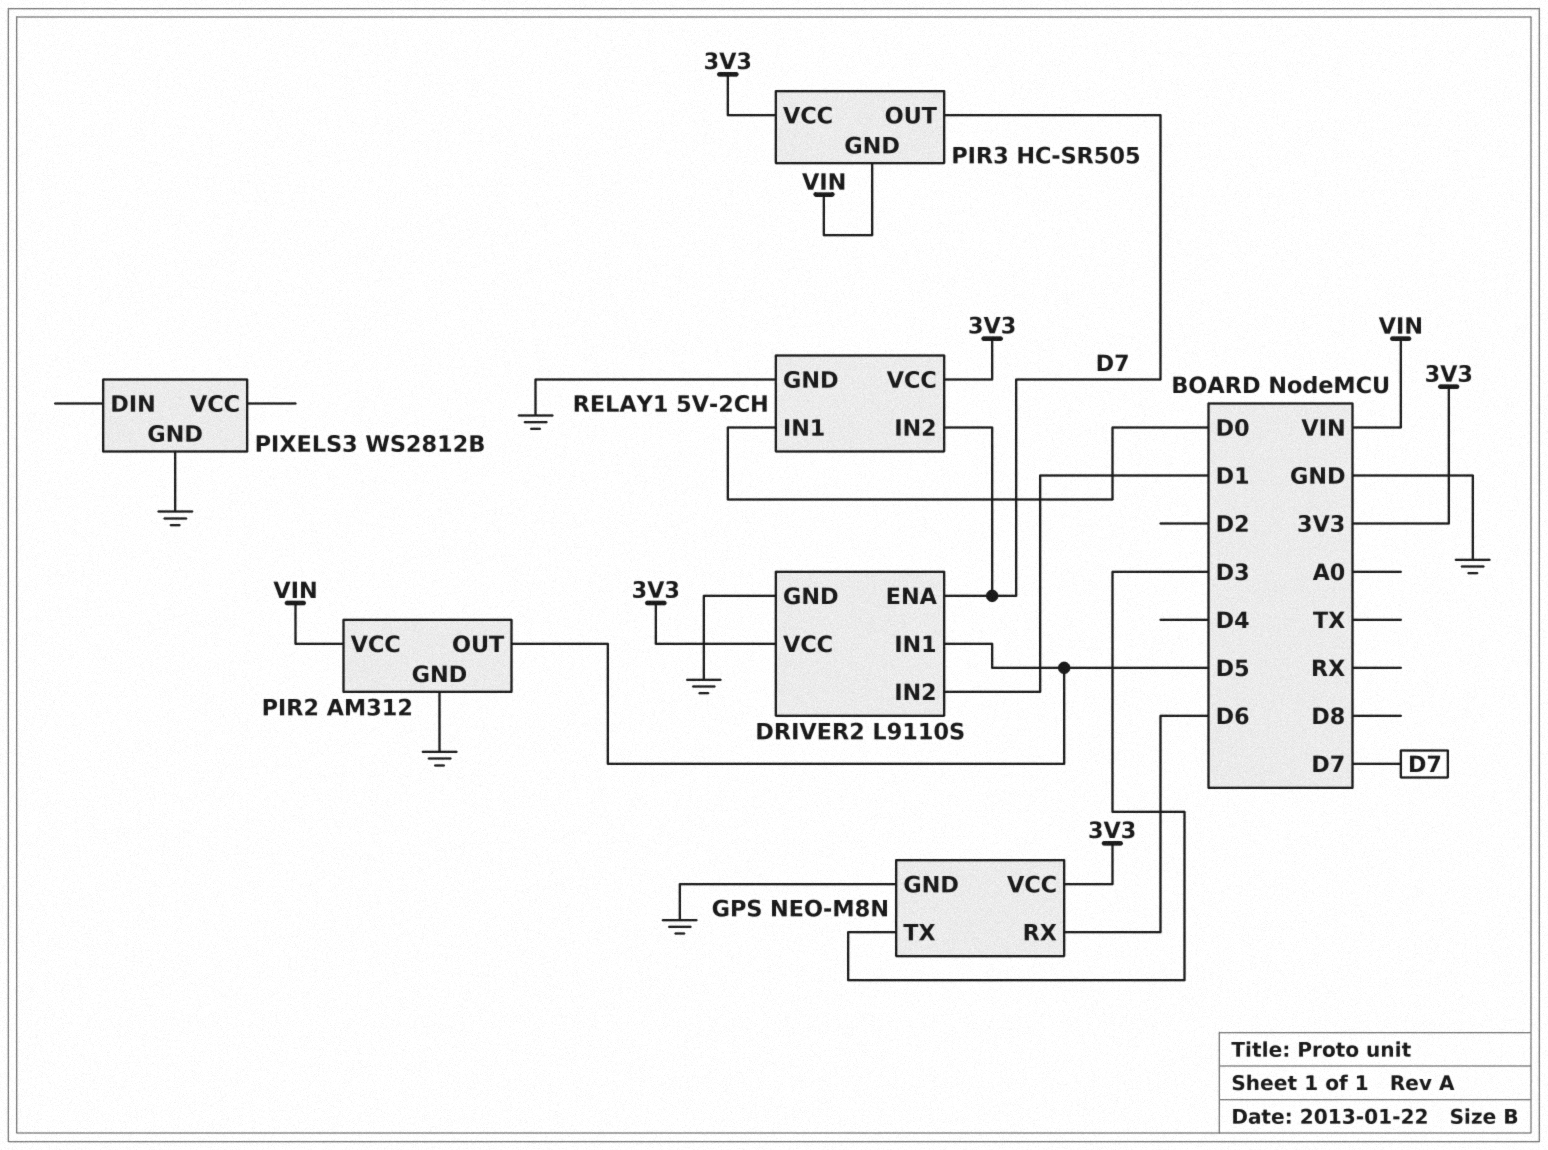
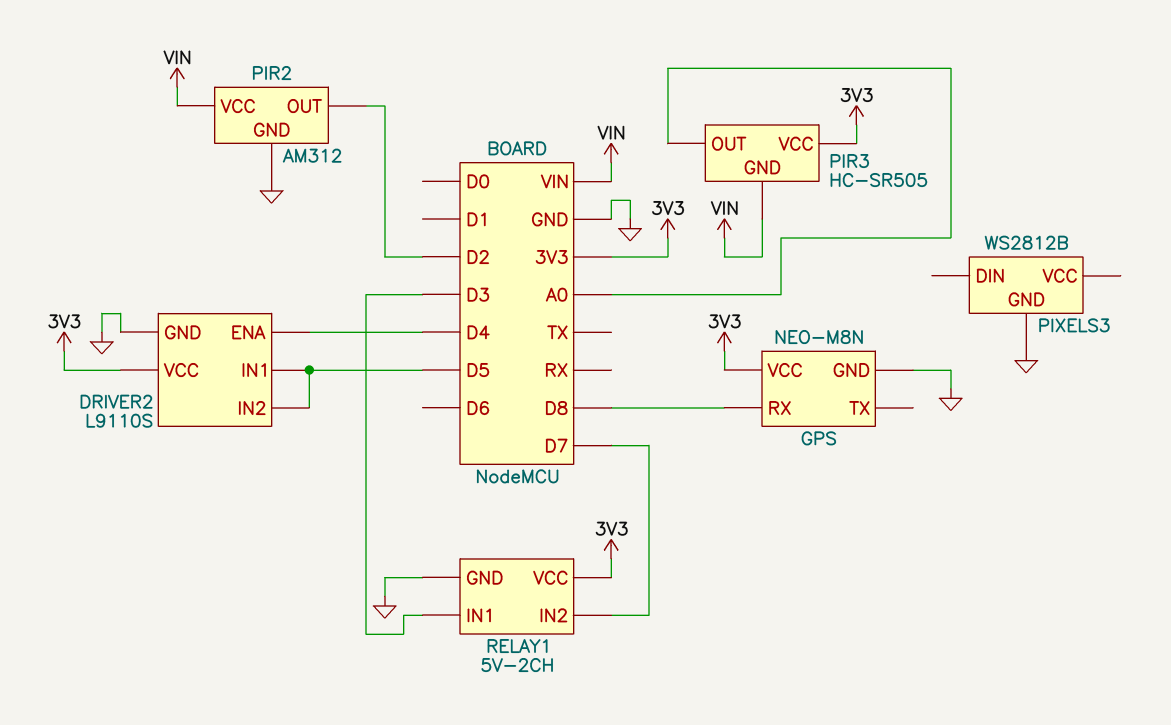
DRIVER2 pin ENA: D7 -> D4
DRIVER2 pin IN2: D1 -> D5
GPS pin RX: D6 -> D8
GPS pin TX: D3 -> none
PIR2 pin OUT: D5 -> D2
PIR3 pin OUT: D7 -> A0
RELAY1 pin IN1: D0 -> D3

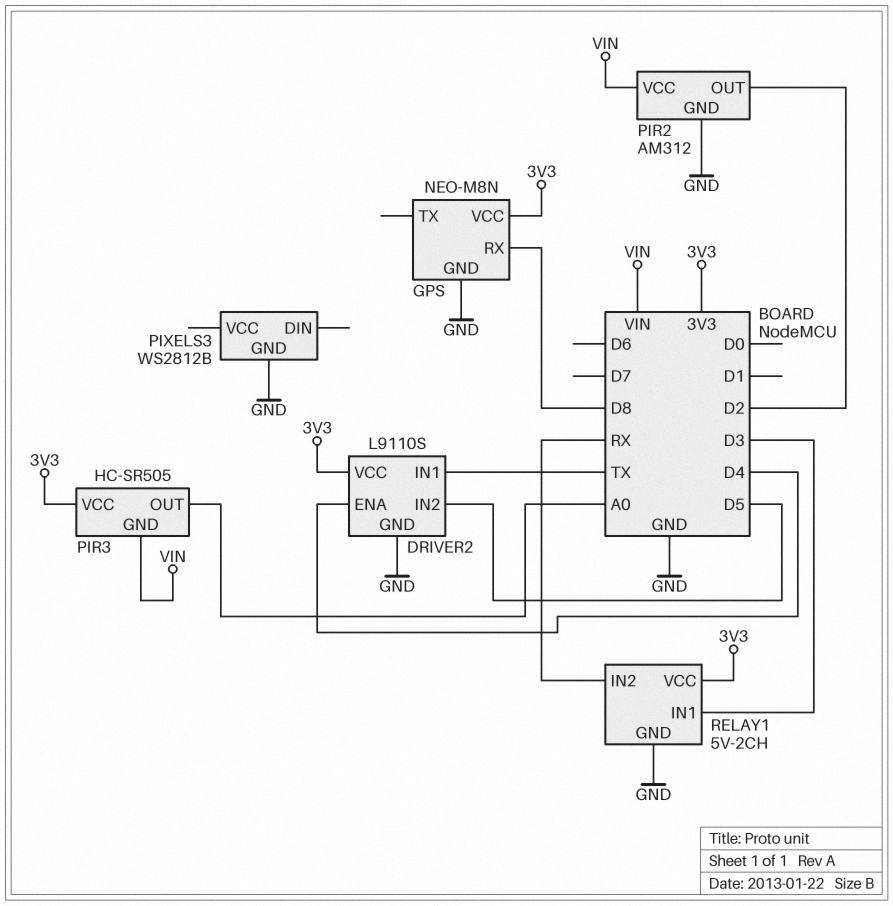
DRIVER2 pin IN1: D5 -> TX
RELAY1 pin IN2: D7 -> RX

